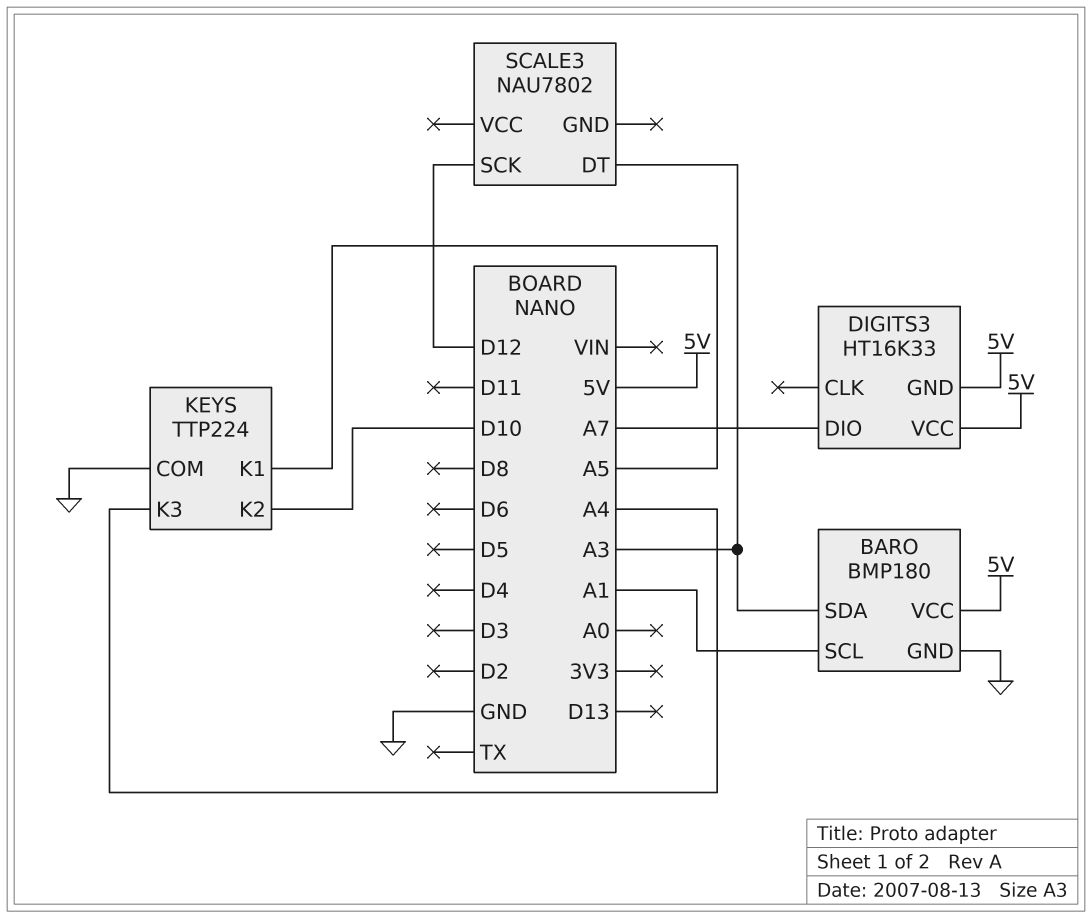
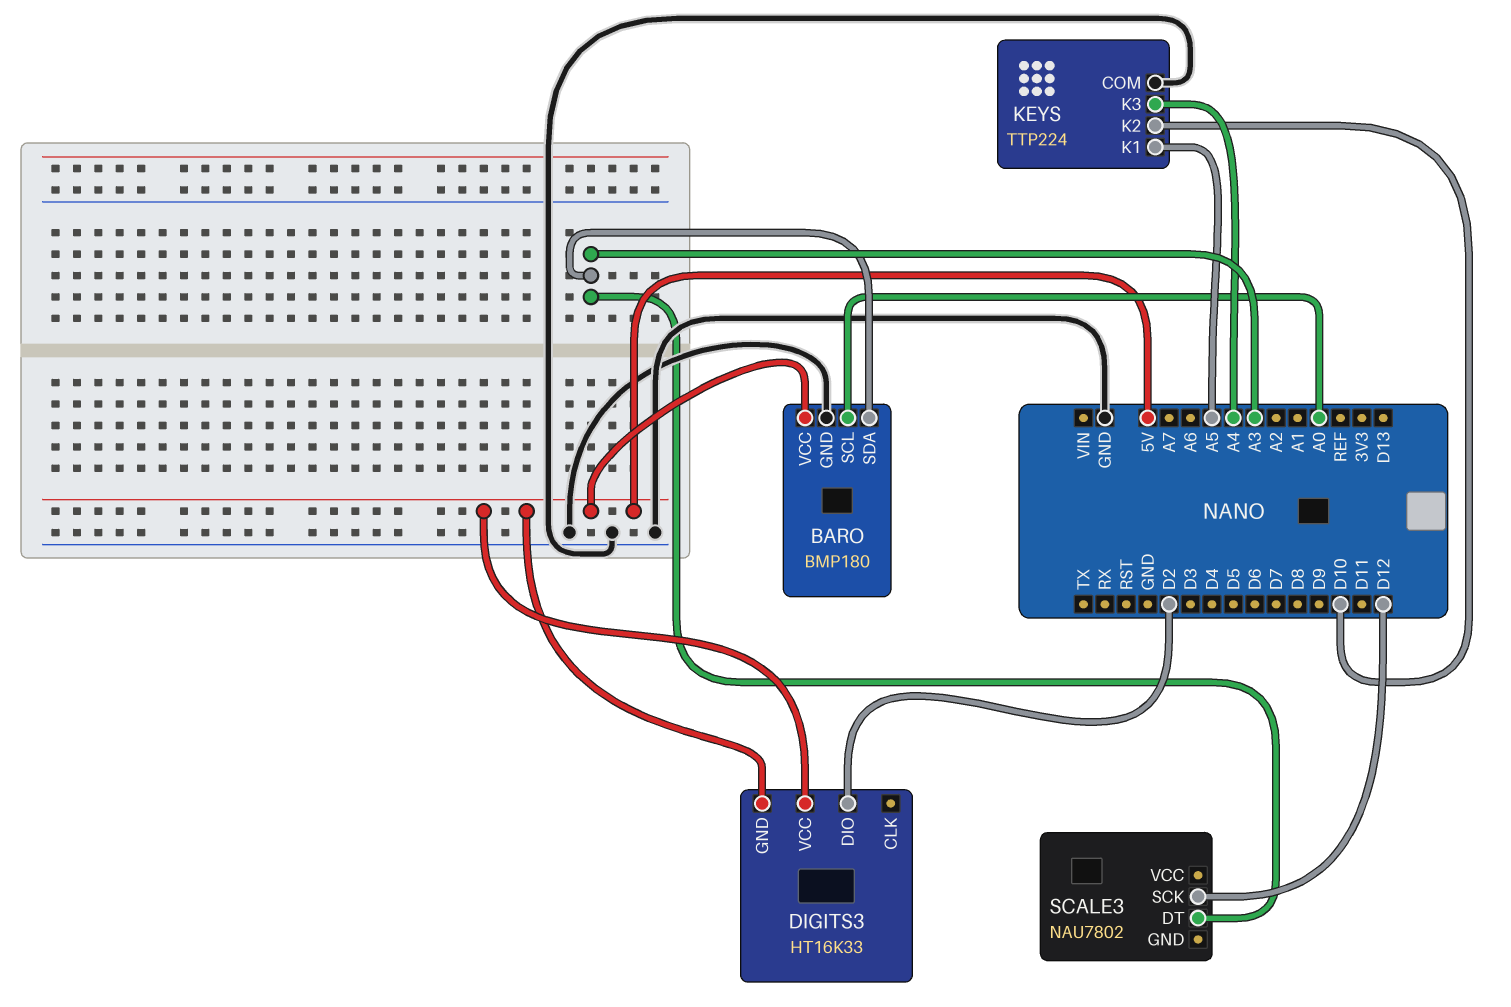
BARO pin SCL: A1 -> A0
DIGITS3 pin DIO: A7 -> D2

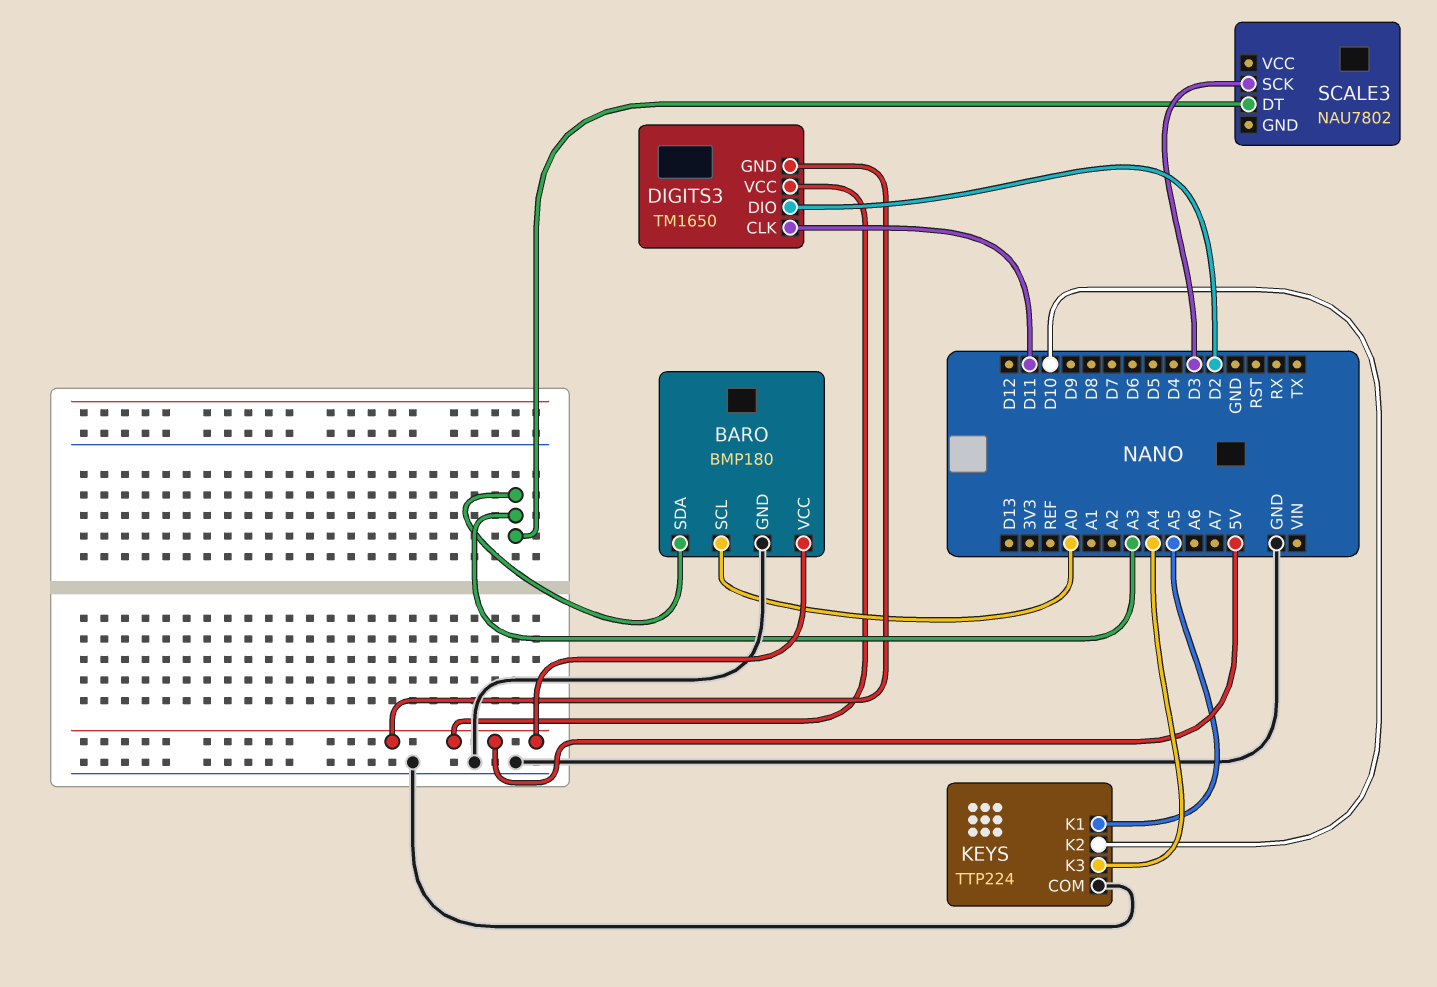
DIGITS3: HT16K33 -> TM1650
DIGITS3 pin CLK: none -> D11
SCALE3 pin SCK: D12 -> D3

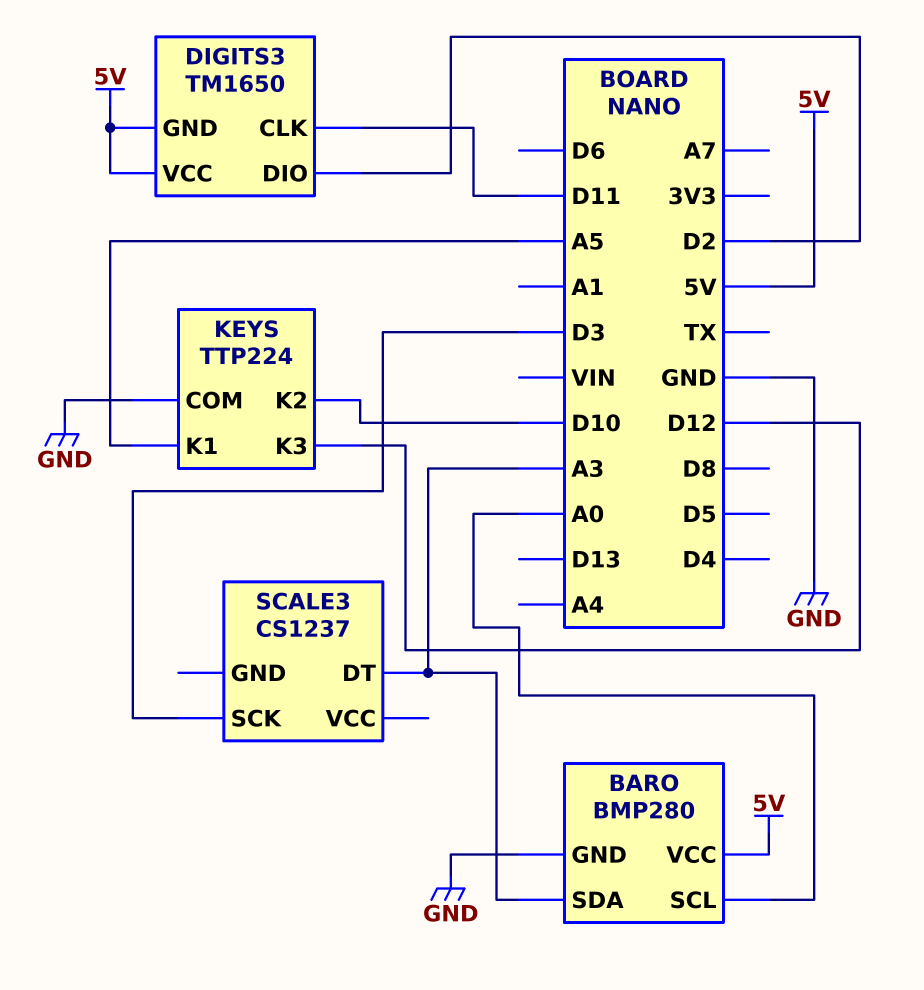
BARO: BMP180 -> BMP280
KEYS pin K3: A4 -> D12
SCALE3: NAU7802 -> CS1237

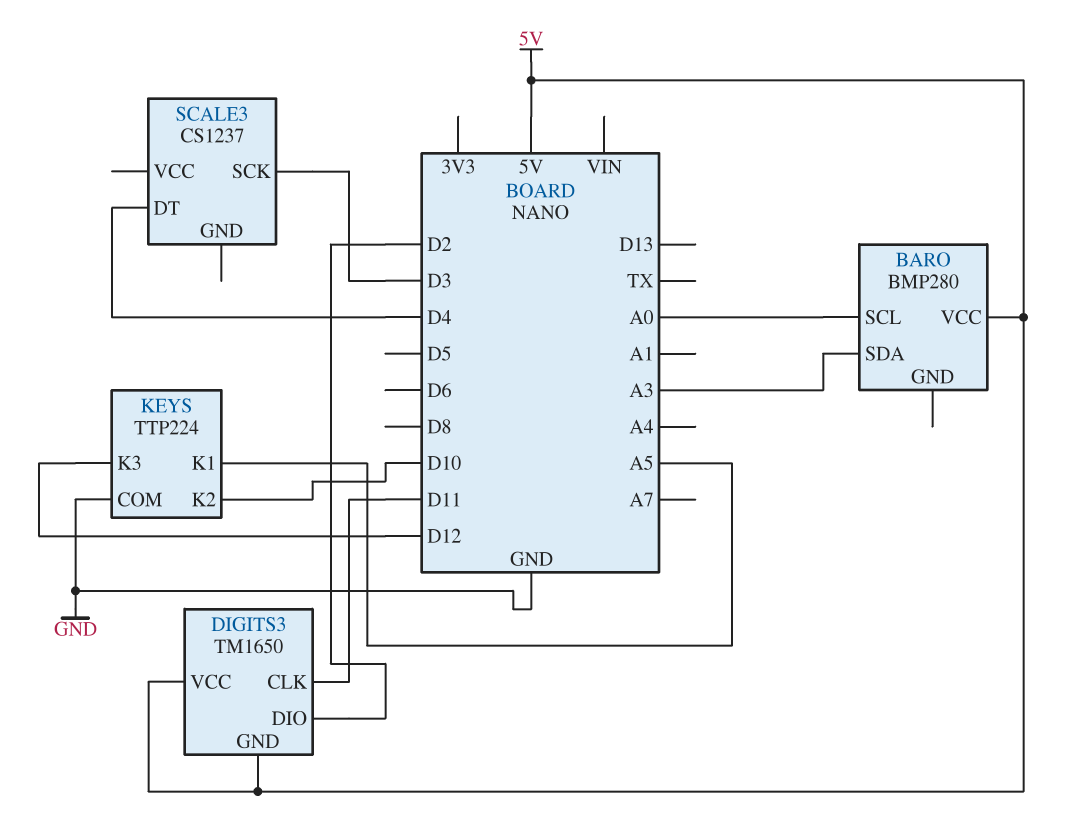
BARO pin GND: GND -> none
SCALE3 pin DT: A3 -> D4

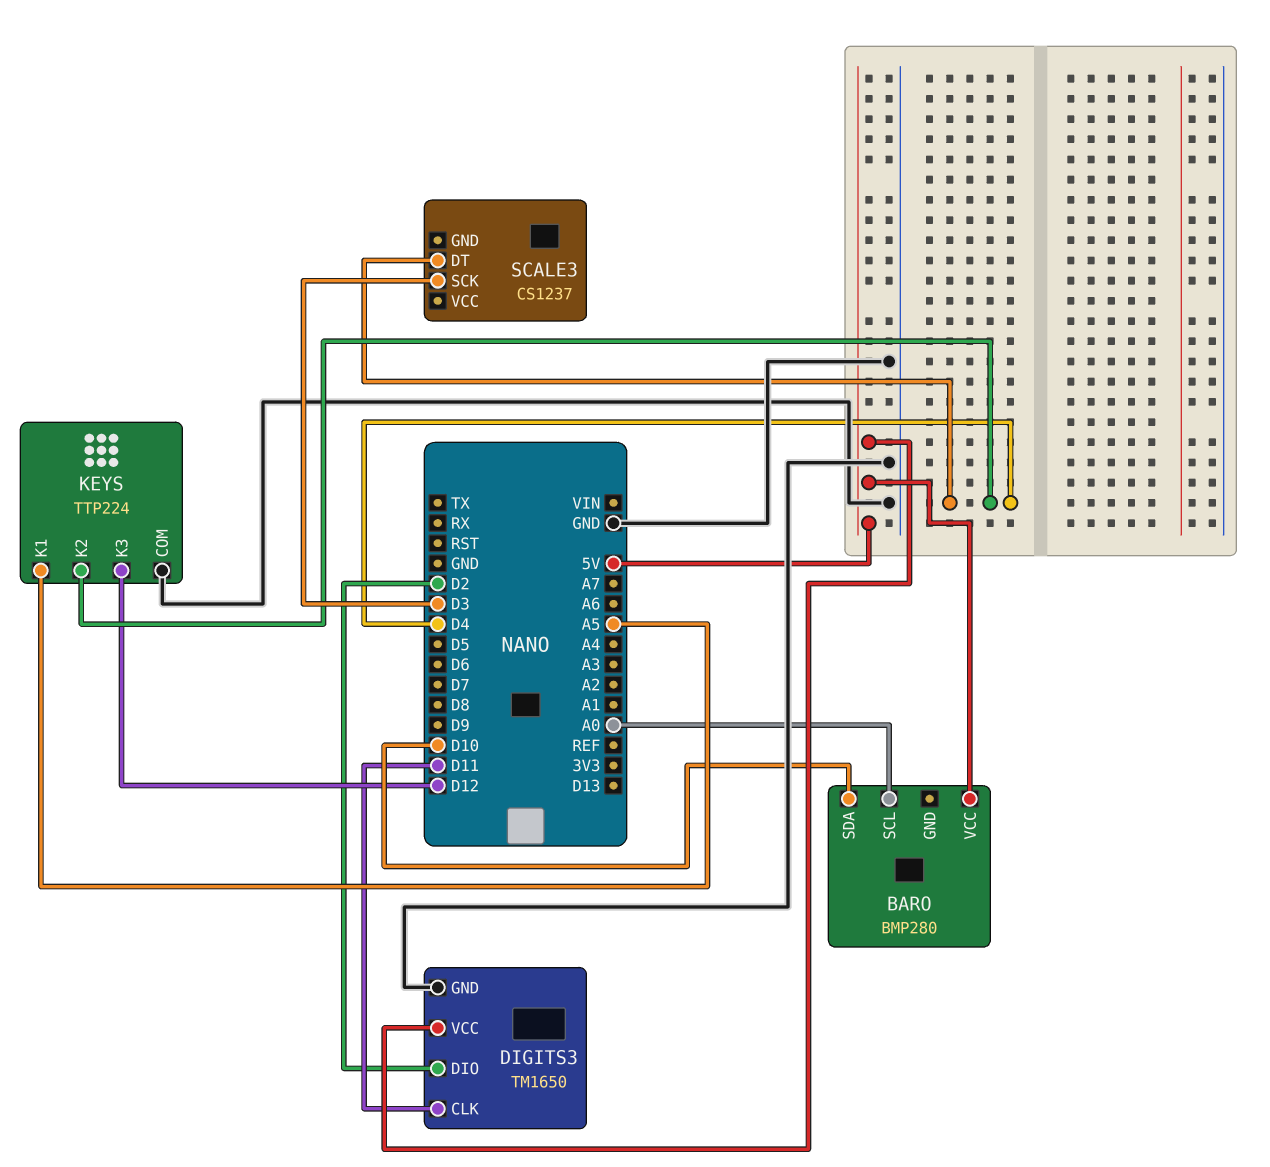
BARO pin SDA: A3 -> D10
DIGITS3 pin GND: 5V -> GND
KEYS pin K2: D10 -> D4

